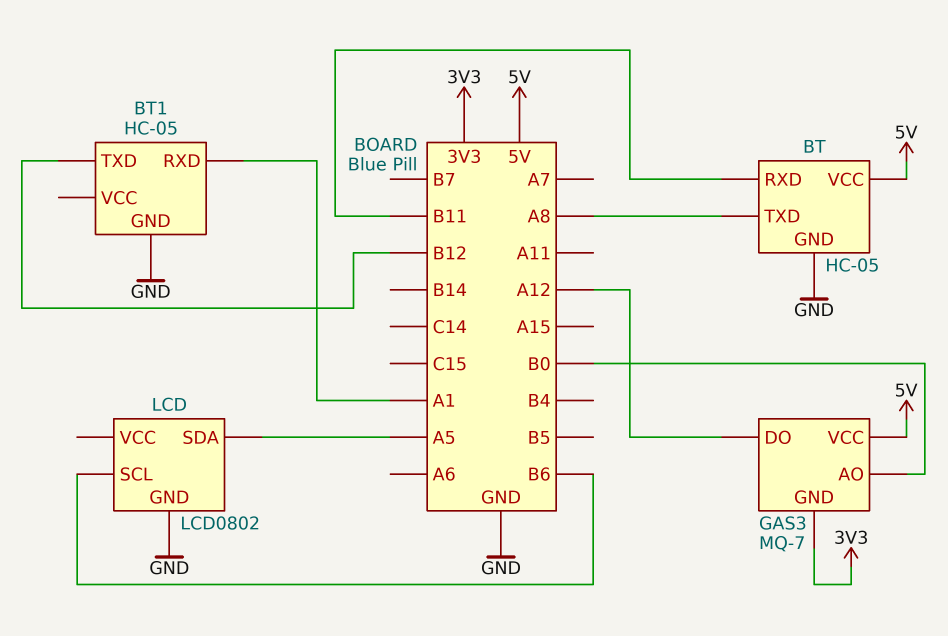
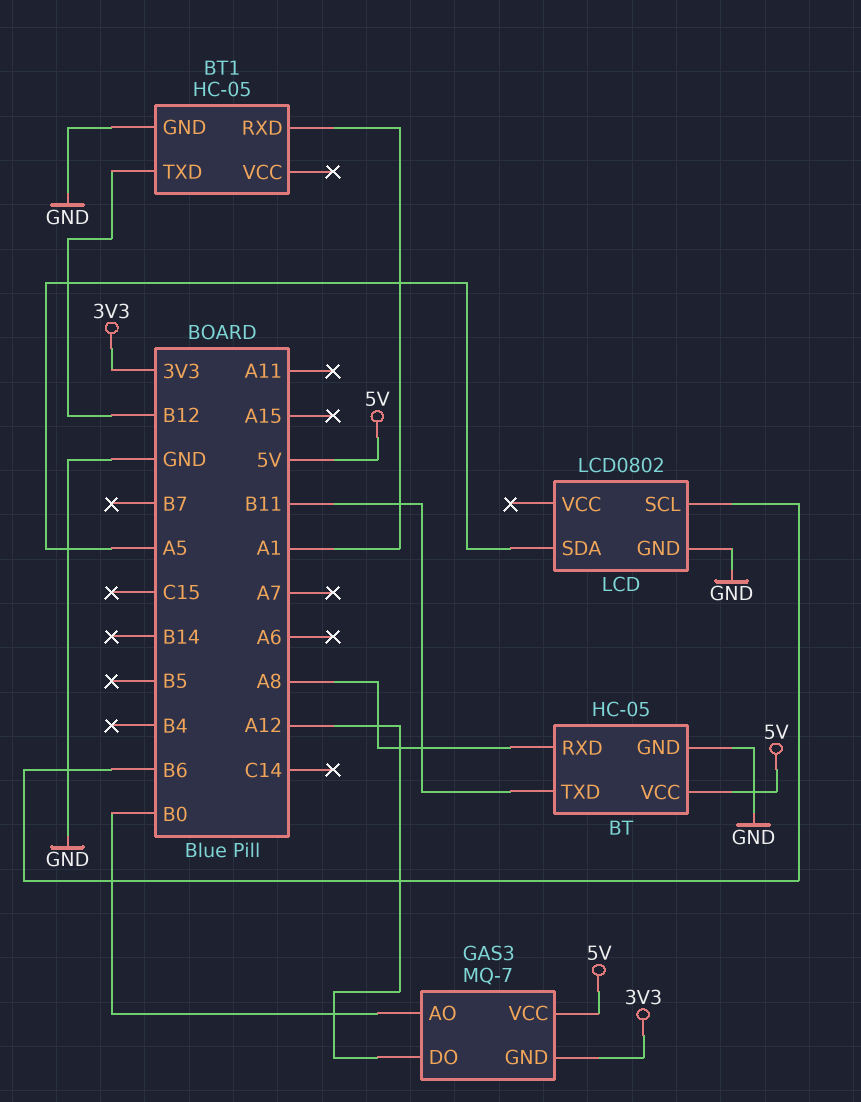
BT pin RXD: B11 -> A8
BT pin TXD: A8 -> B11

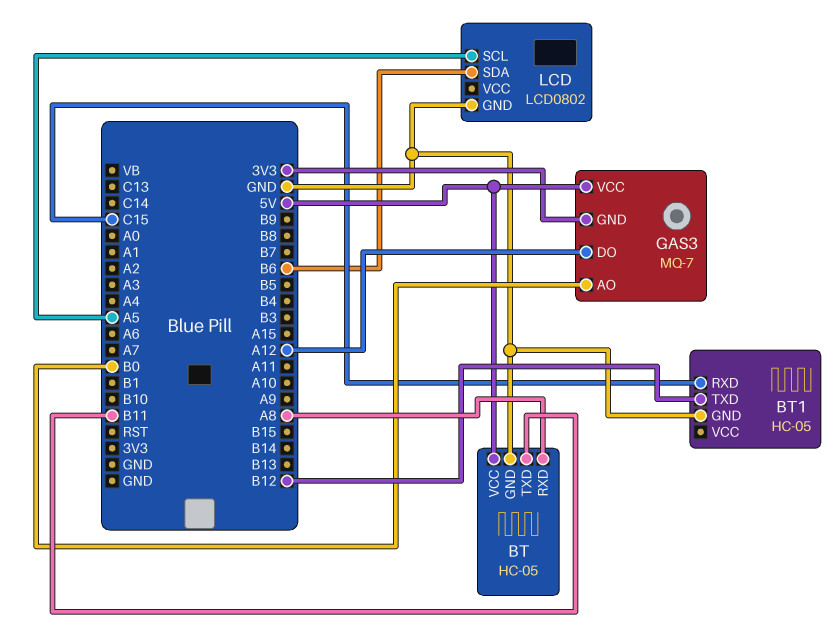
BT1 pin RXD: A1 -> C15
LCD pin SCL: B6 -> A5
LCD pin SDA: A5 -> B6

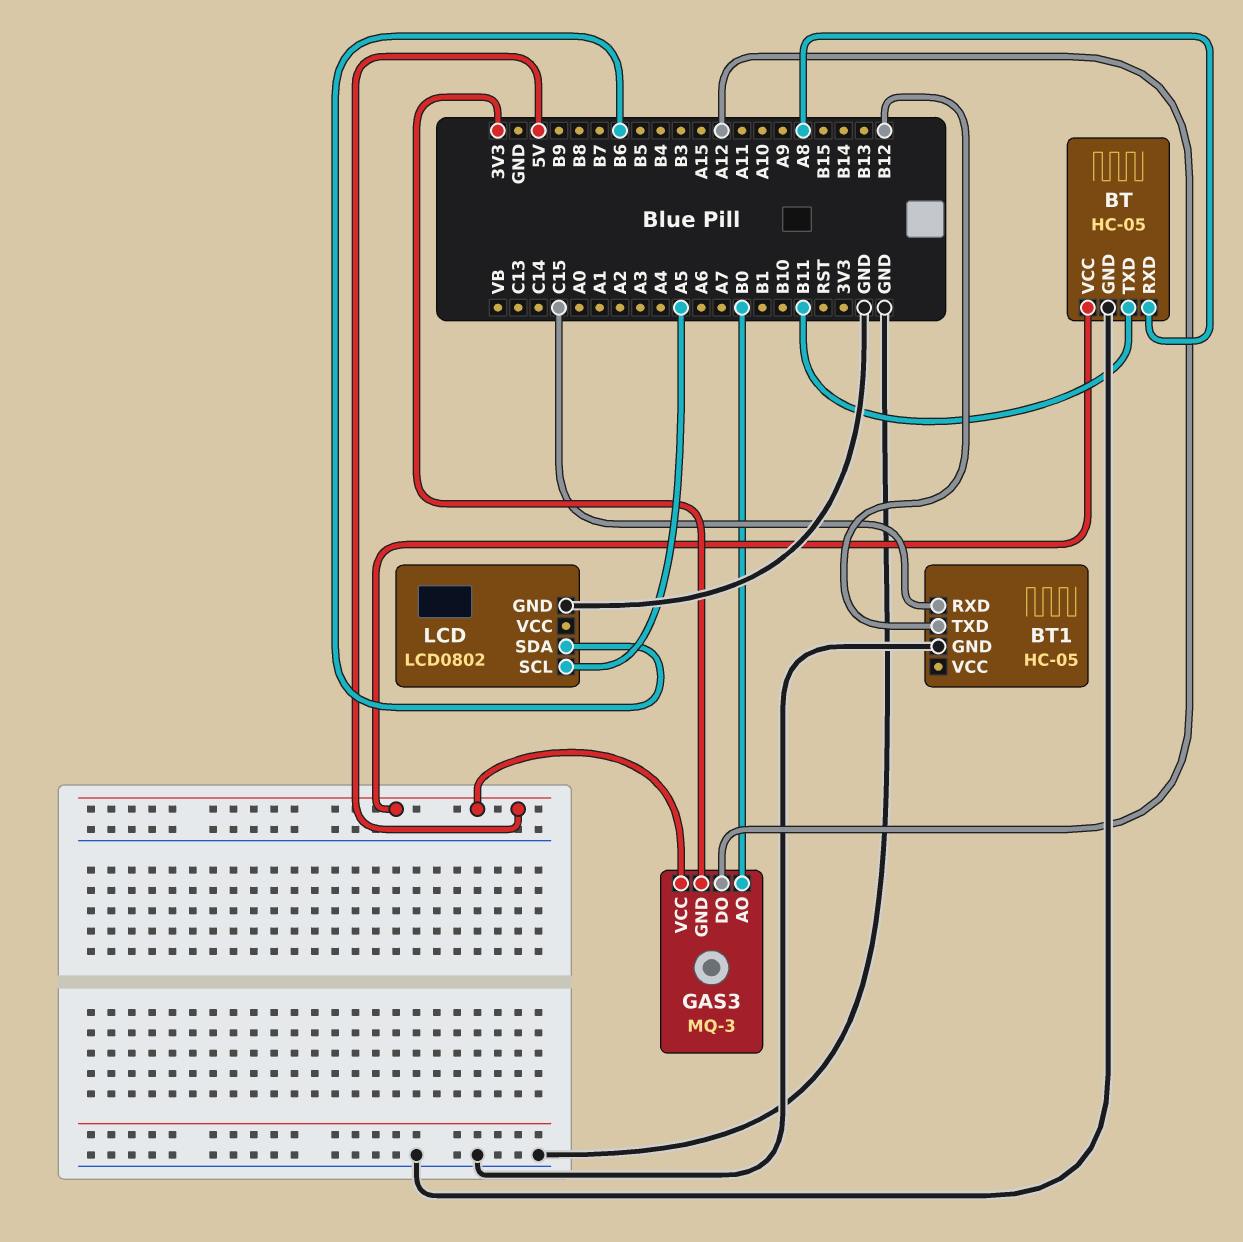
GAS3: MQ-7 -> MQ-3

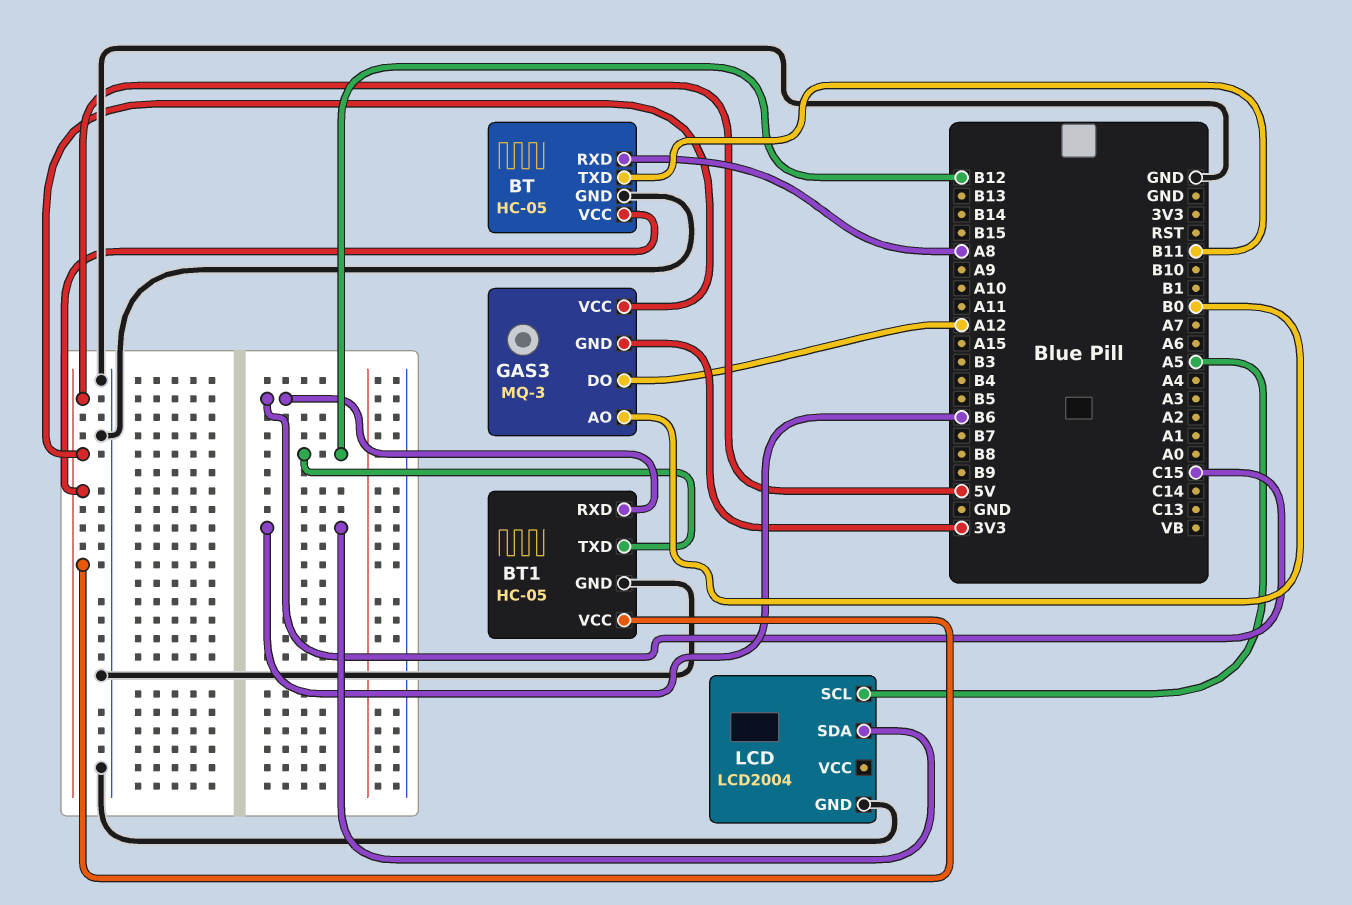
BT1 pin VCC: none -> 5V
LCD: LCD0802 -> LCD2004

